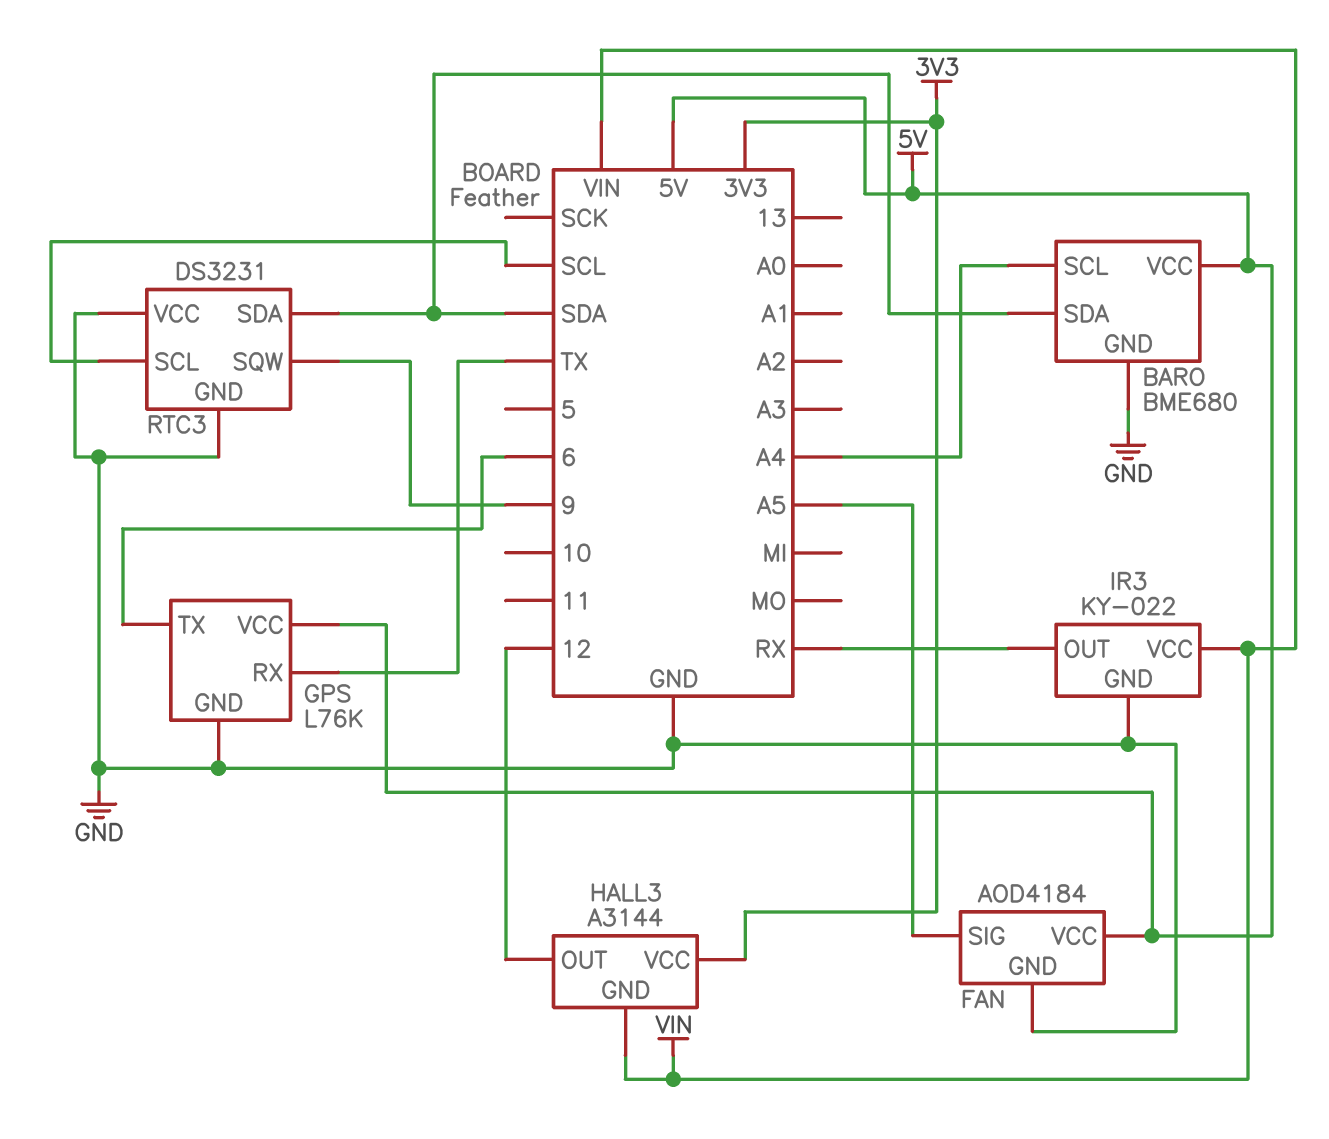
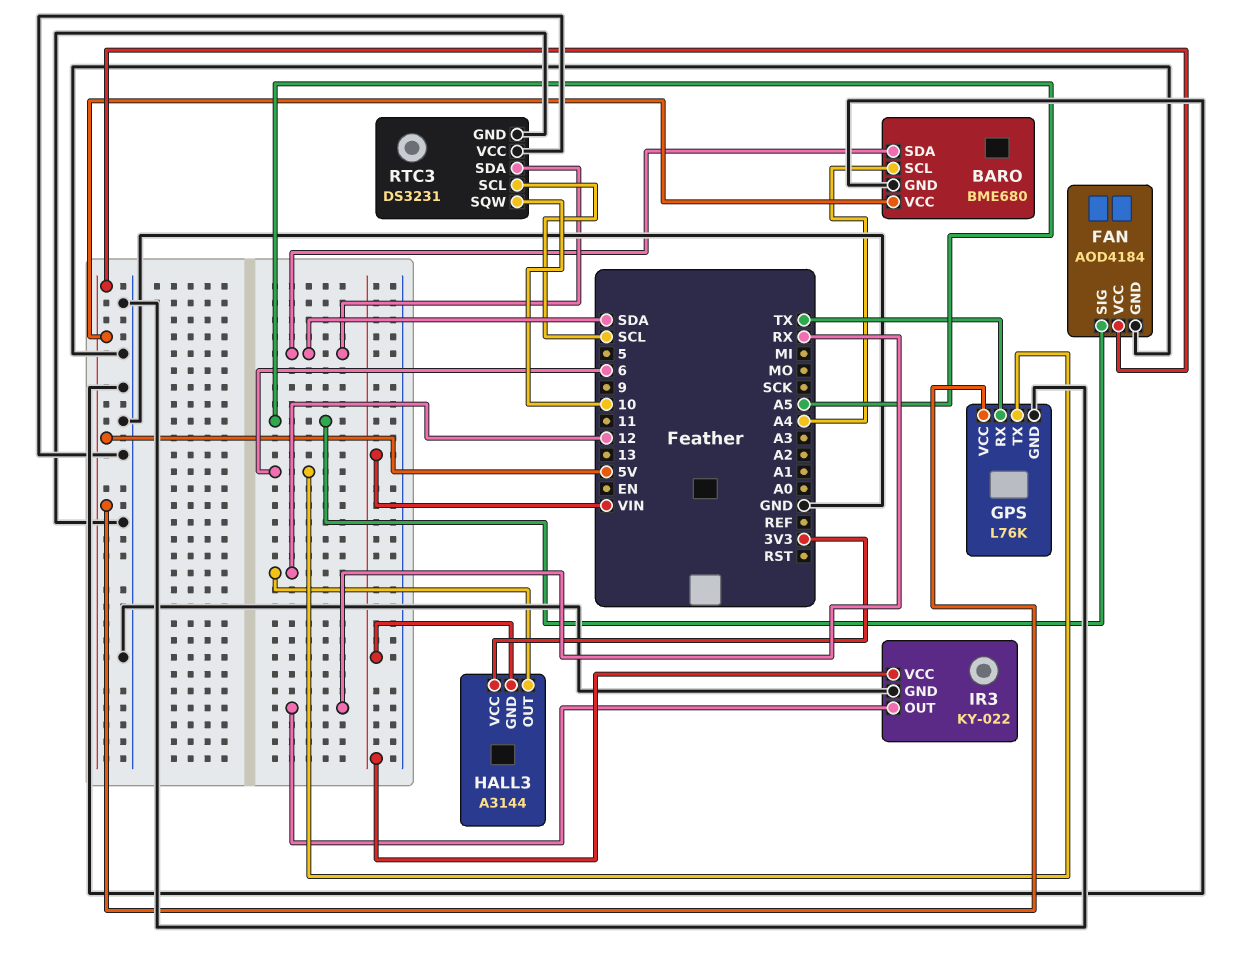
RTC3 pin SQW: 9 -> 10

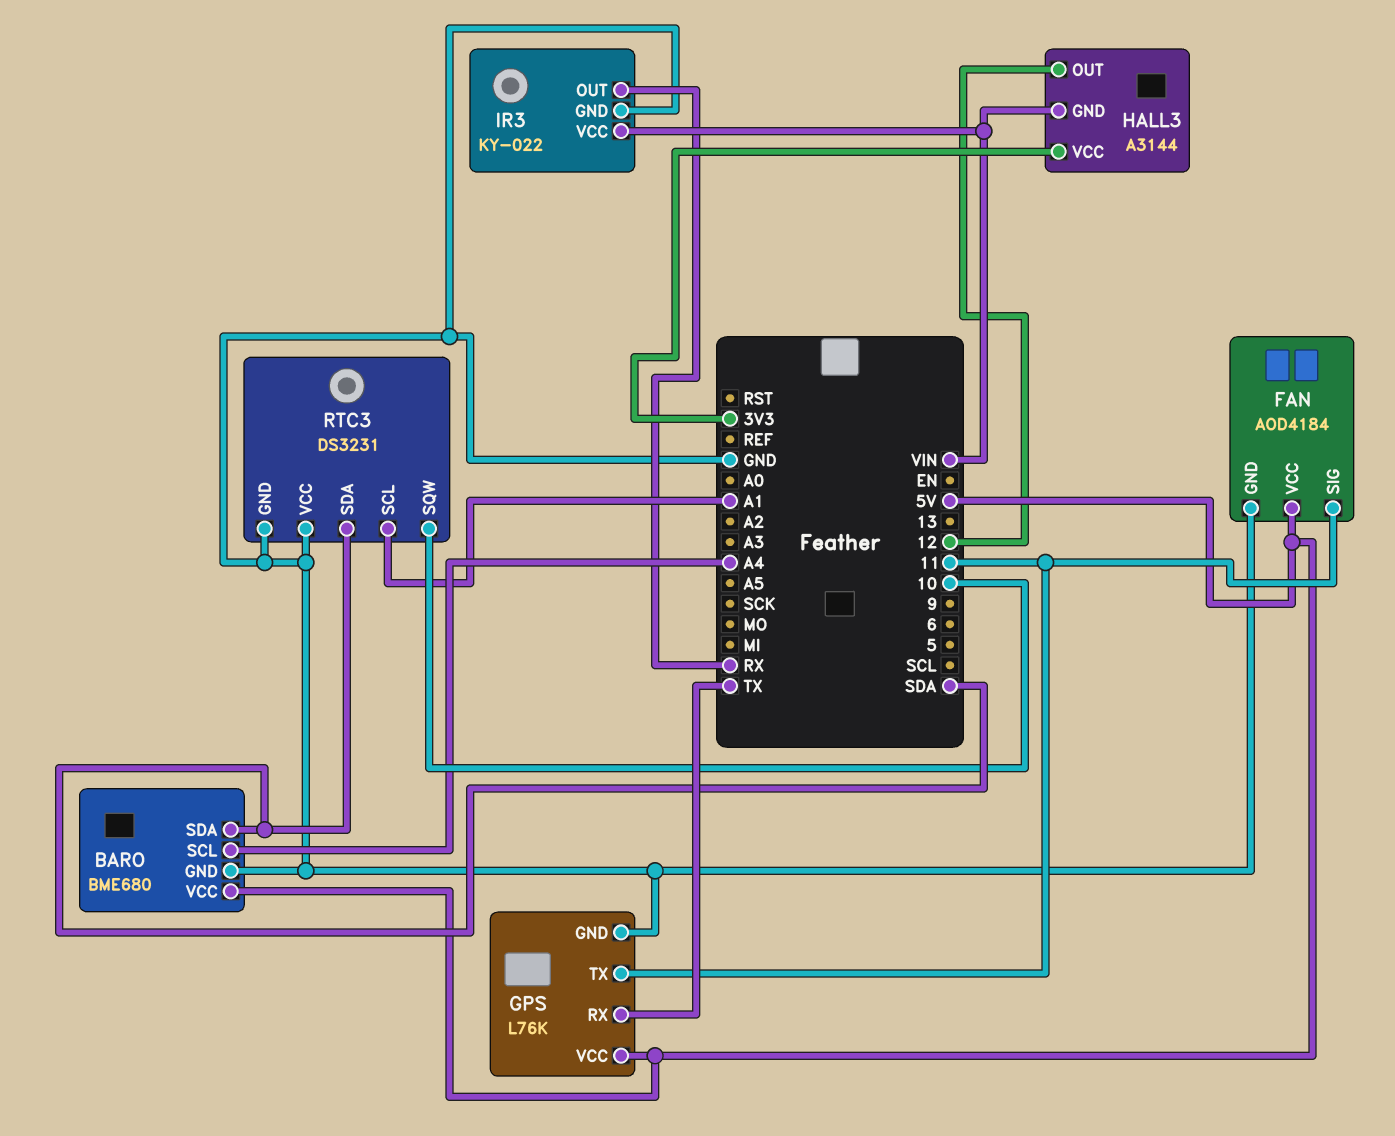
FAN pin SIG: A5 -> 11
GPS pin TX: 6 -> 11
RTC3 pin SCL: SCL -> A1

